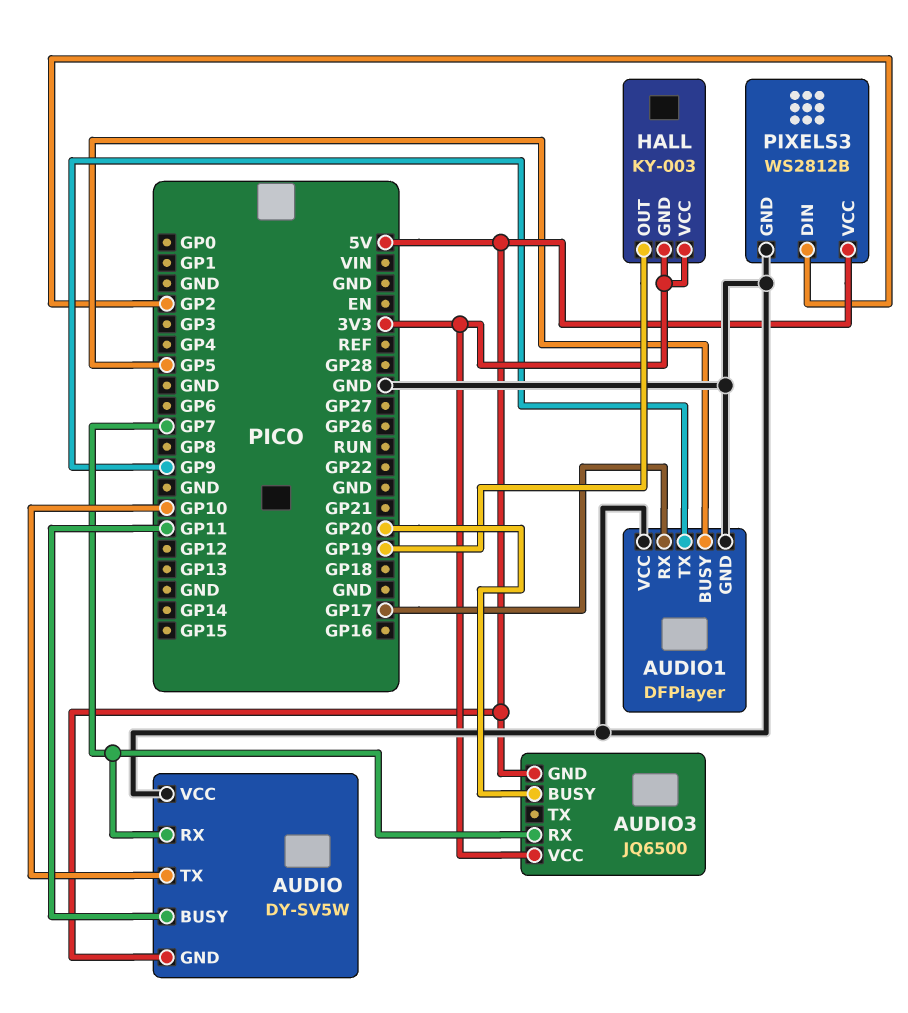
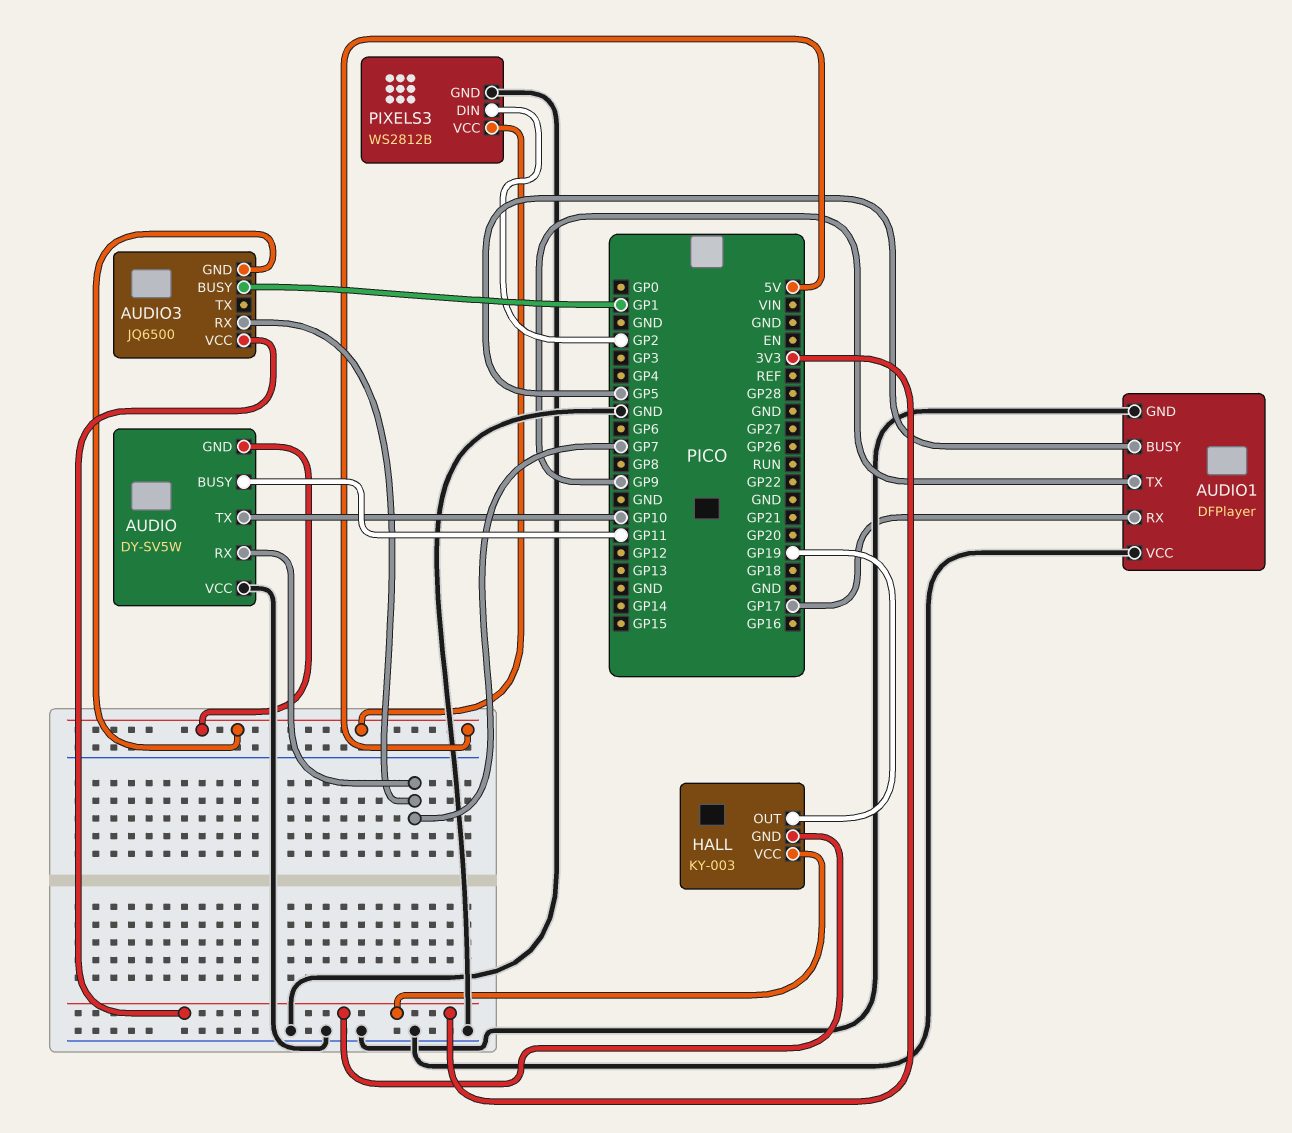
AUDIO3 pin BUSY: GP20 -> GP1

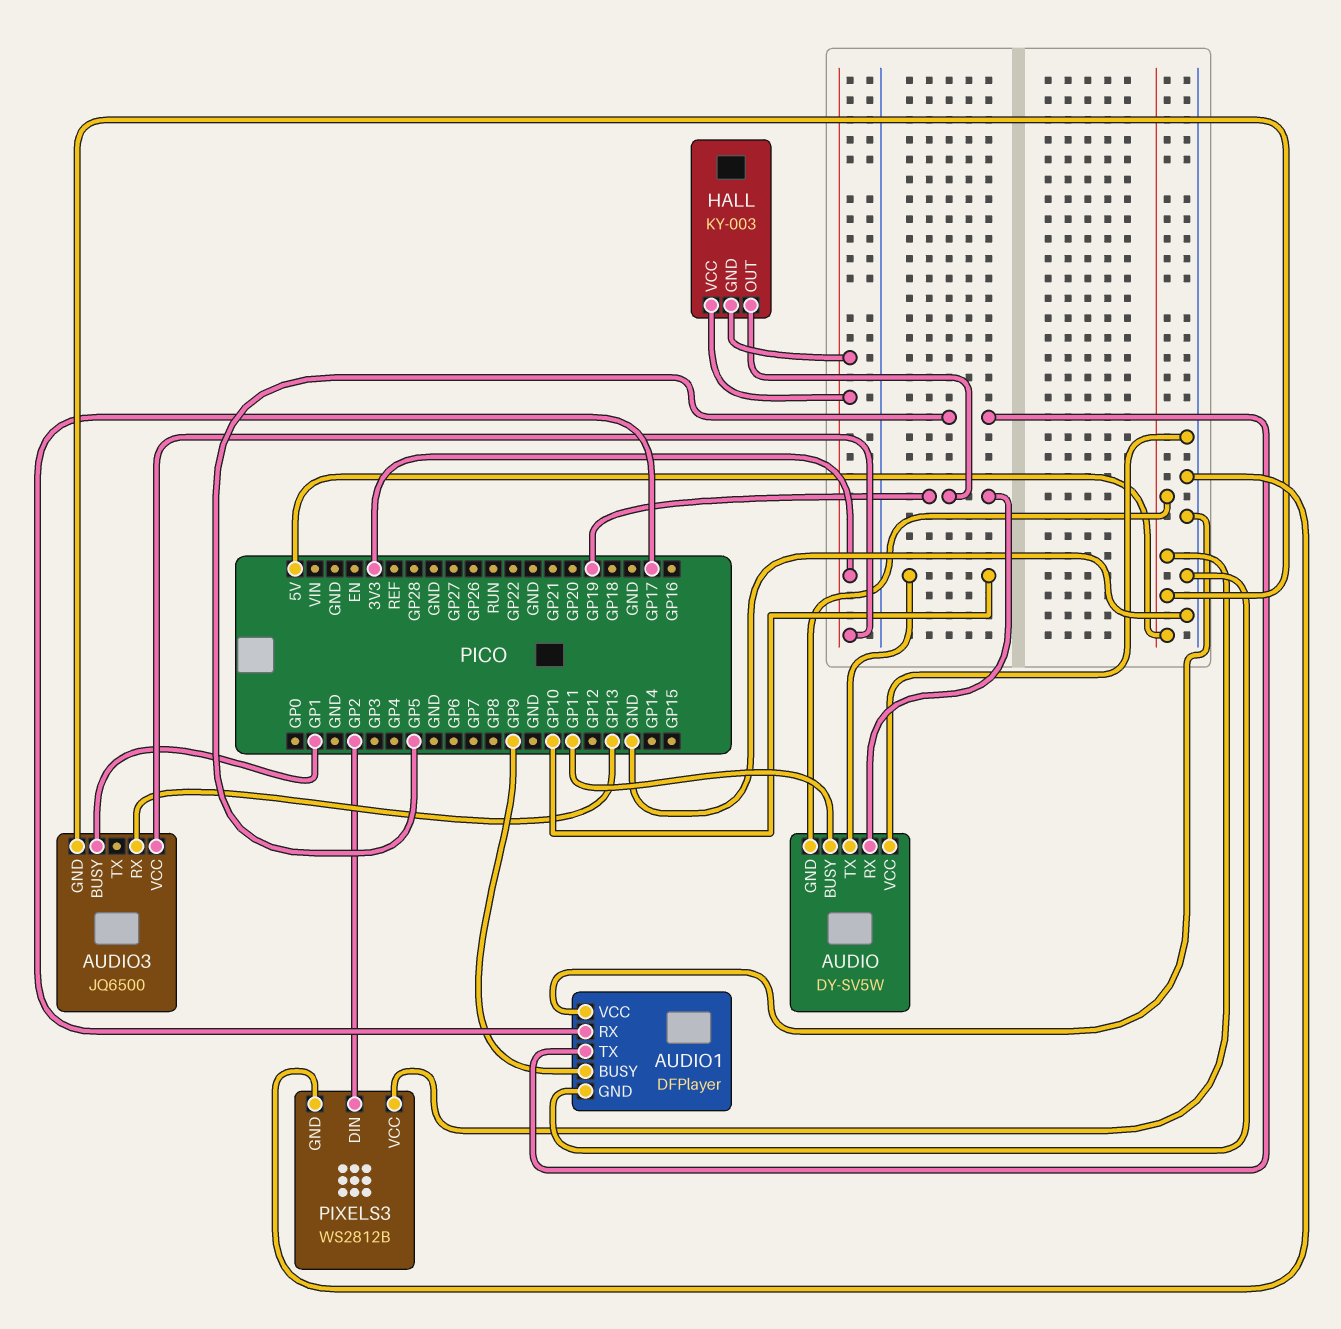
AUDIO pin RX: GP7 -> GP19
AUDIO1 pin BUSY: GP5 -> GP9
AUDIO1 pin TX: GP9 -> GP5
AUDIO3 pin RX: GP7 -> GP13

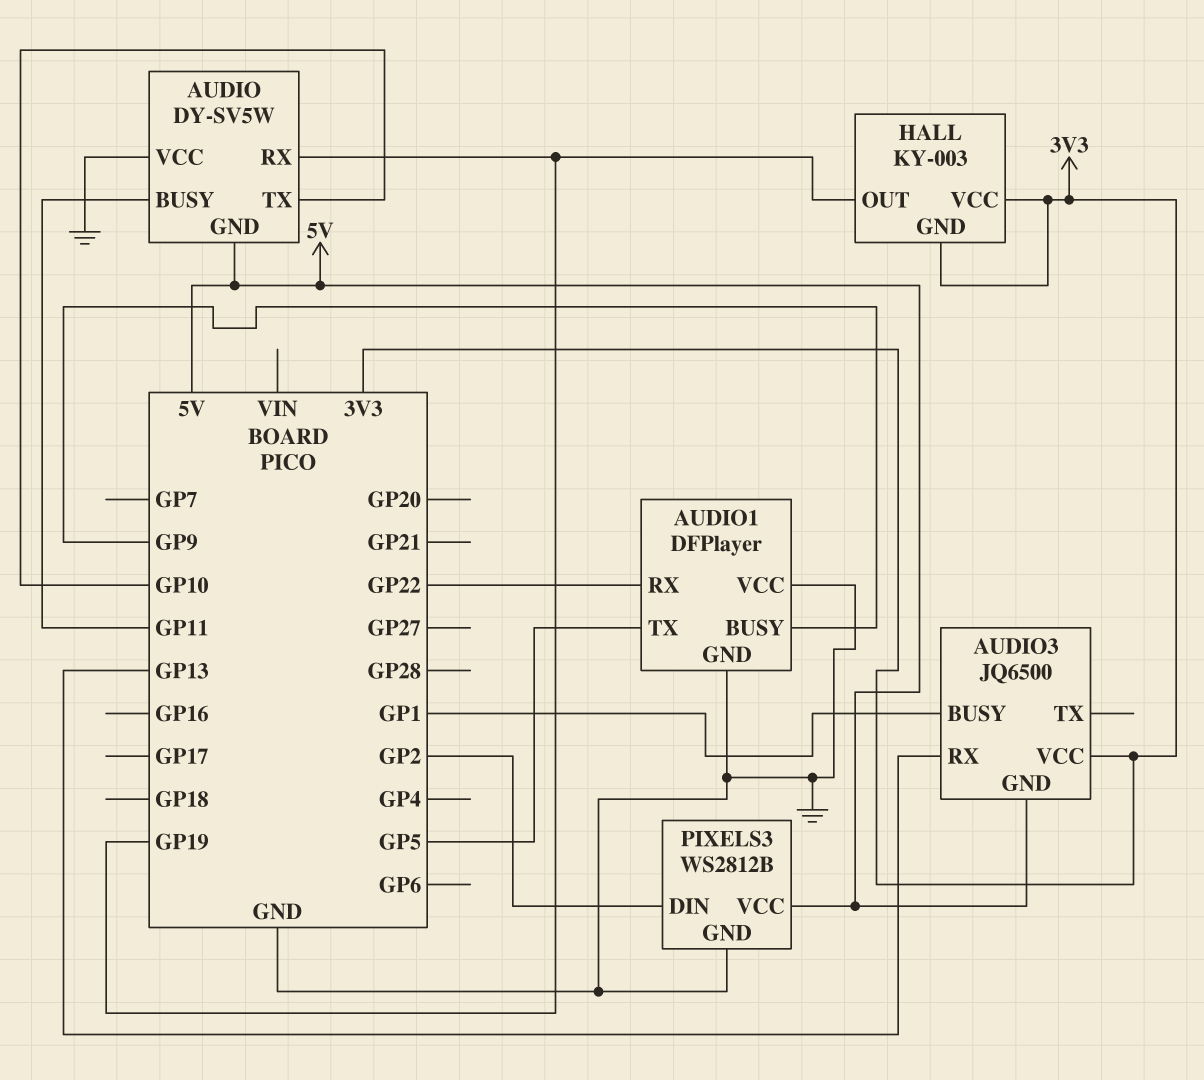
AUDIO1 pin RX: GP17 -> GP22

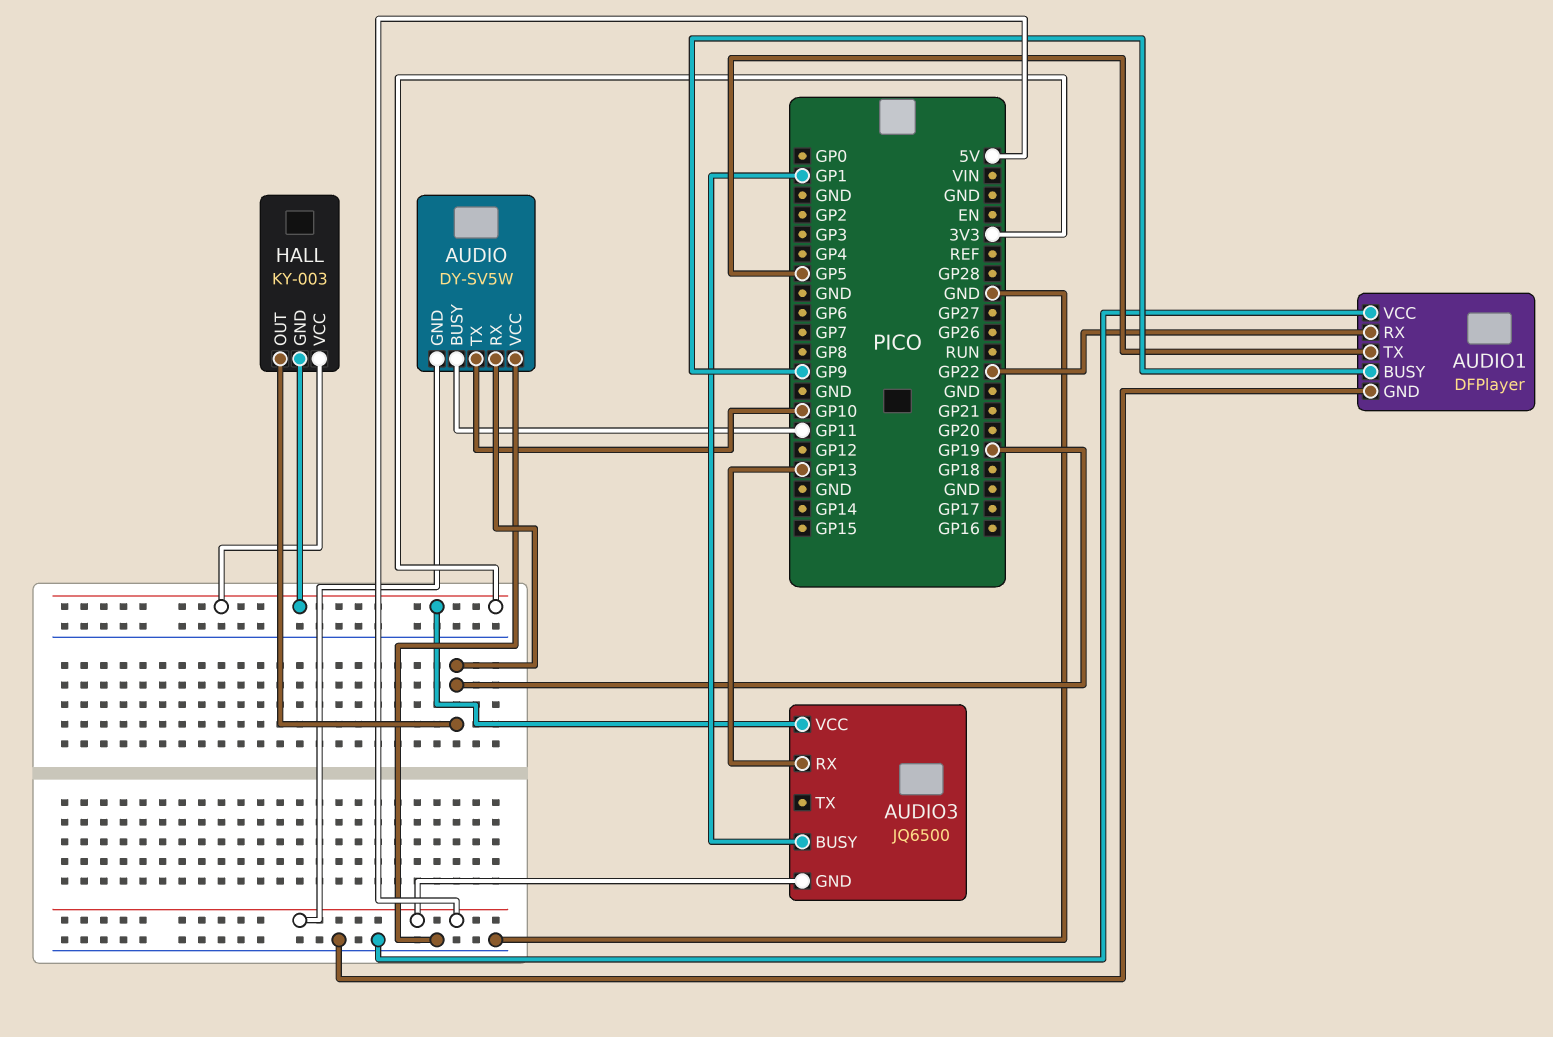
PIXELS3: WS2812B -> none
PIXELS3 pin DIN: GP2 -> none
PIXELS3 pin GND: GND -> none
PIXELS3 pin VCC: 5V -> none

